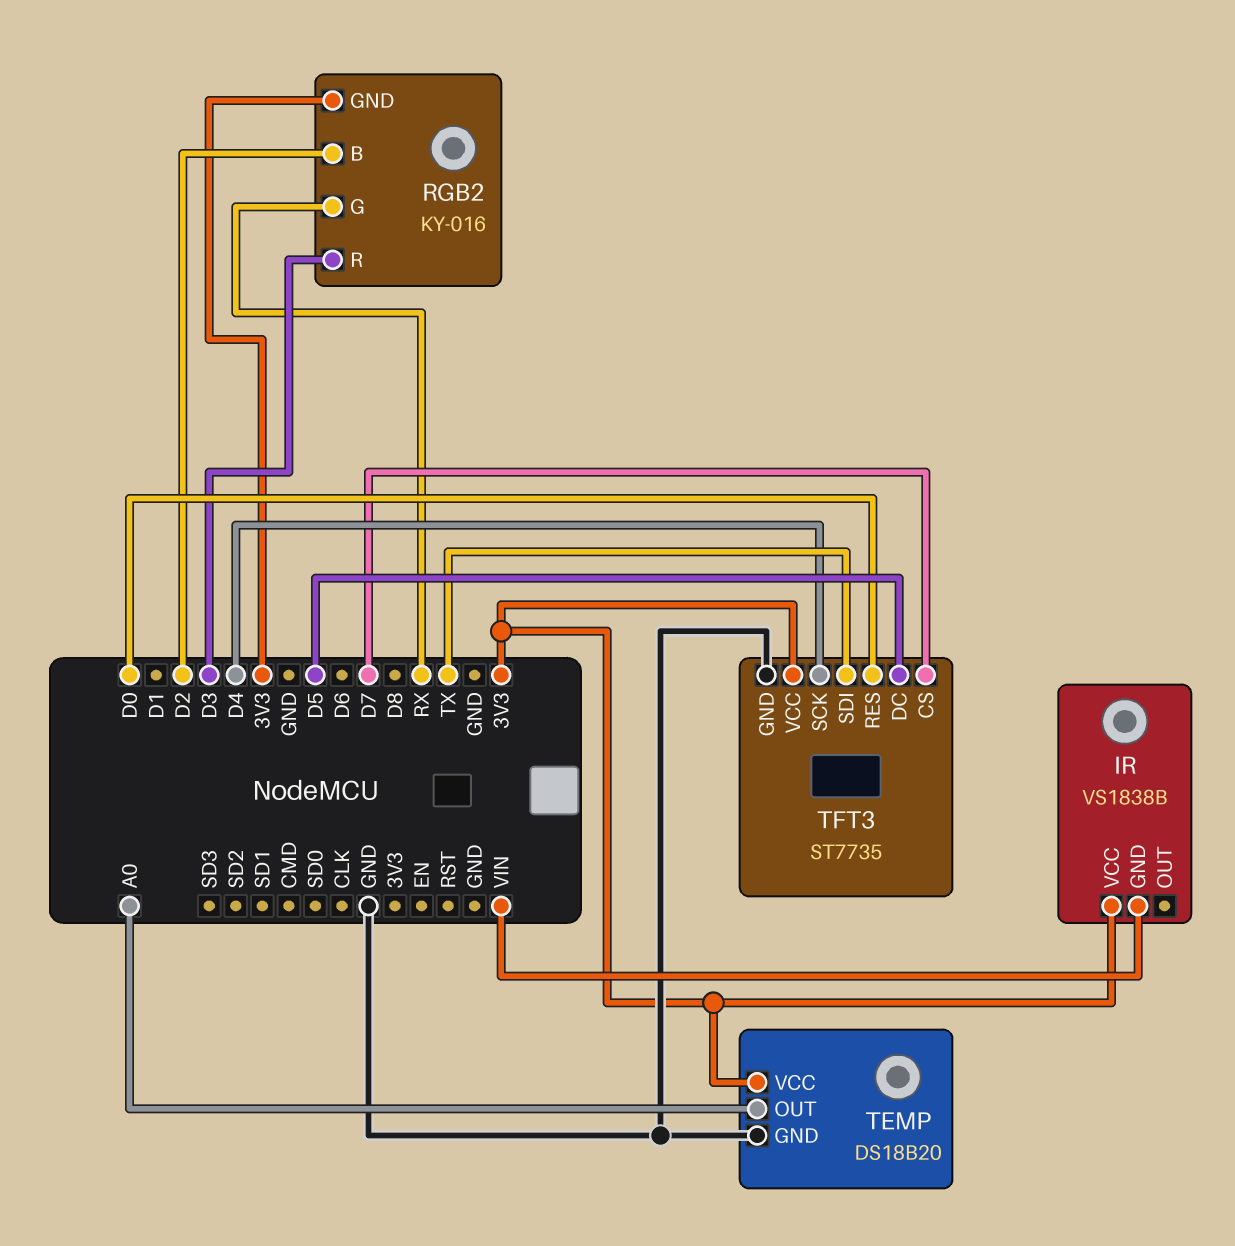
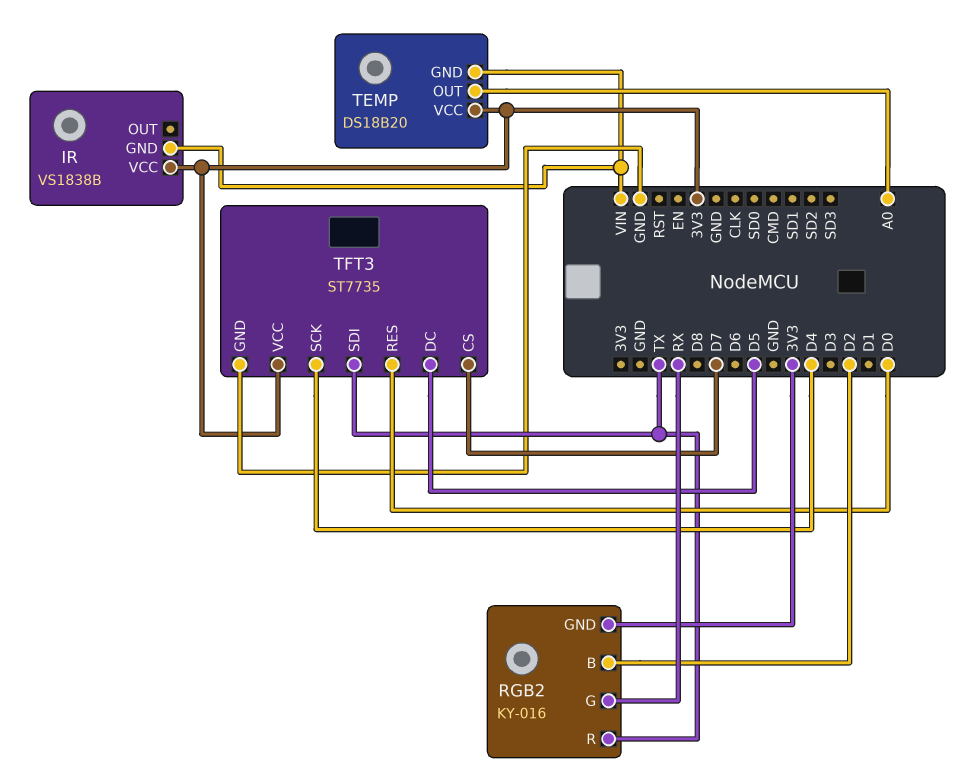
RGB2 pin R: D3 -> TX
TEMP pin GND: GND -> VIN

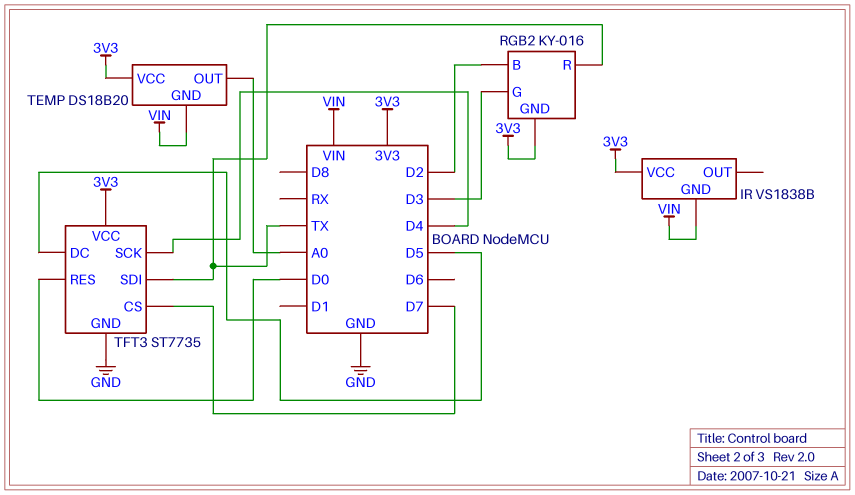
RGB2 pin G: RX -> D3

